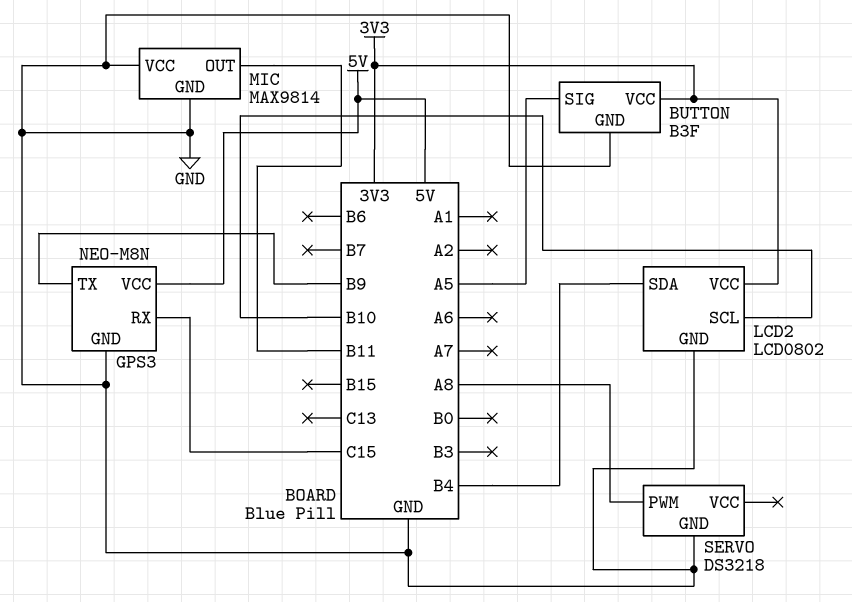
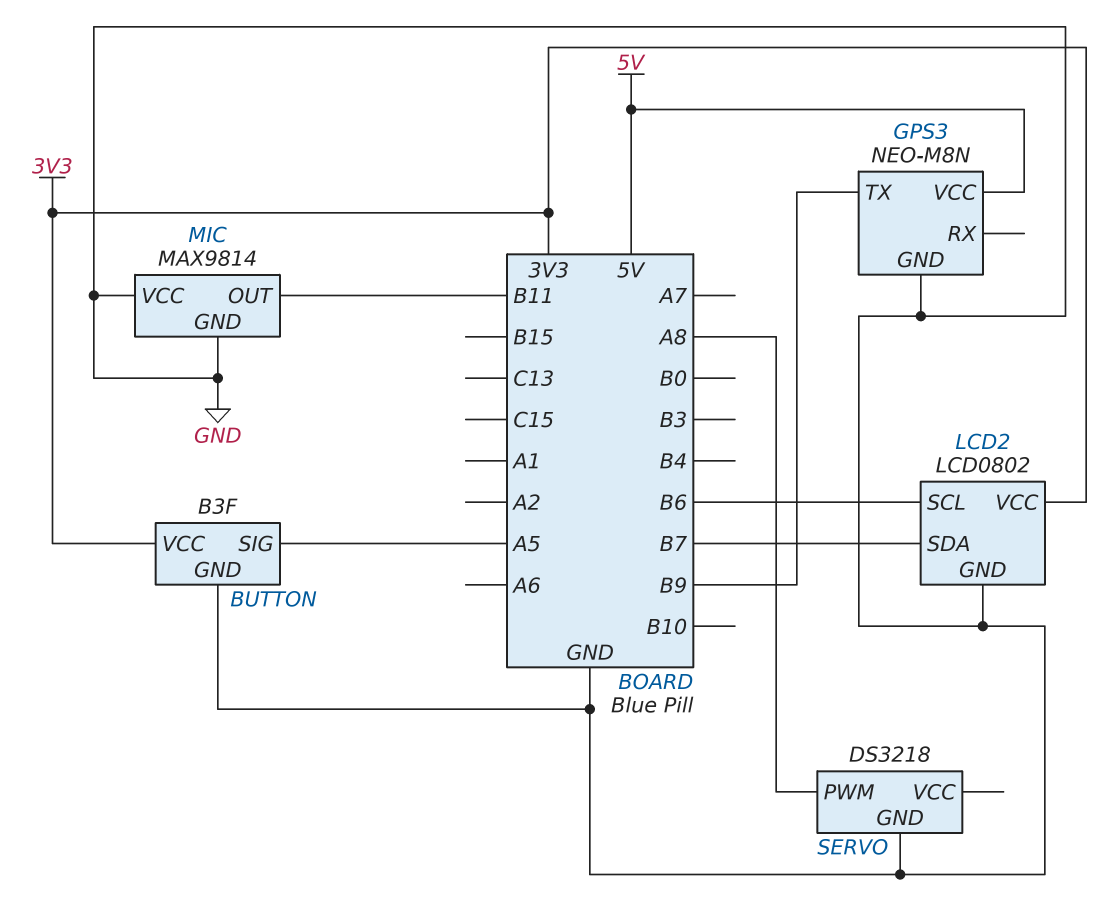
GPS3 pin RX: C15 -> none
LCD2 pin SCL: B10 -> B6
LCD2 pin SDA: B4 -> B7

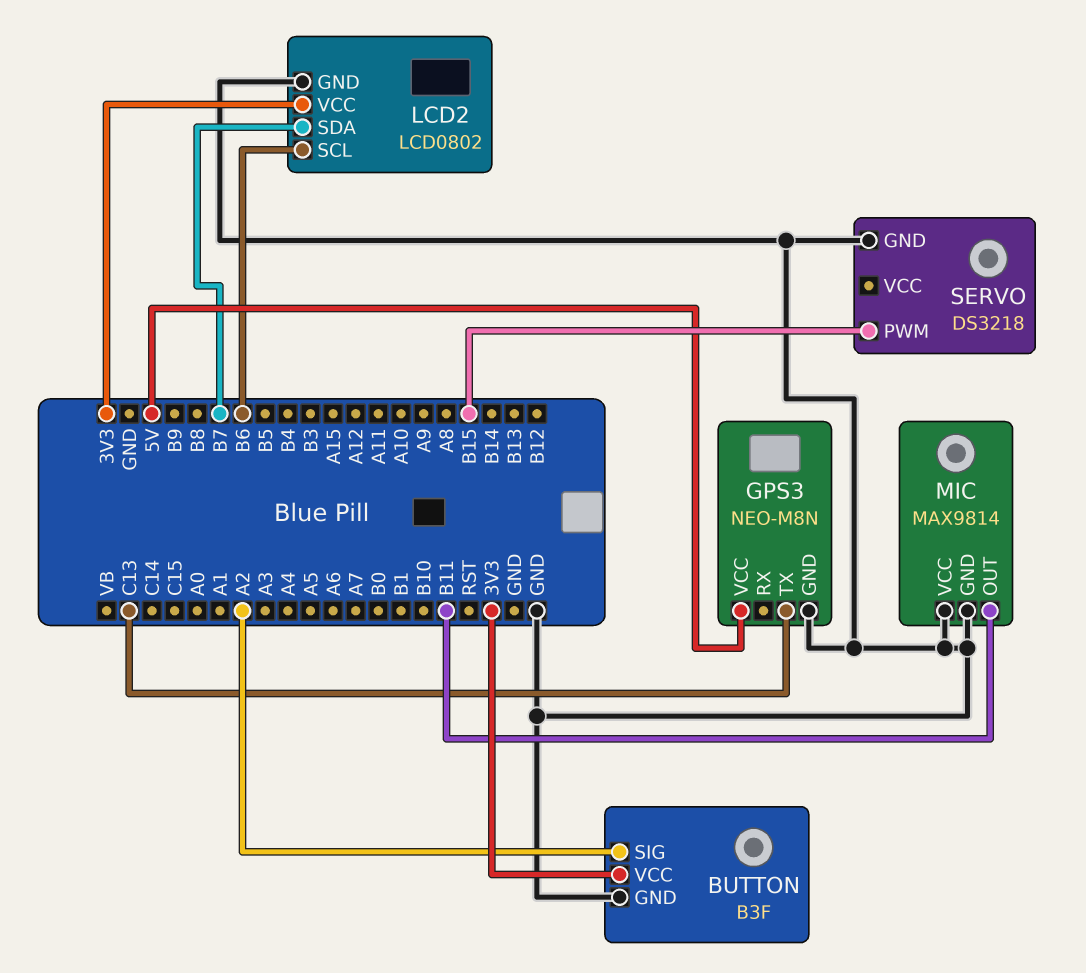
BUTTON pin SIG: A5 -> A2
GPS3 pin TX: B9 -> C13
SERVO pin PWM: A8 -> B15

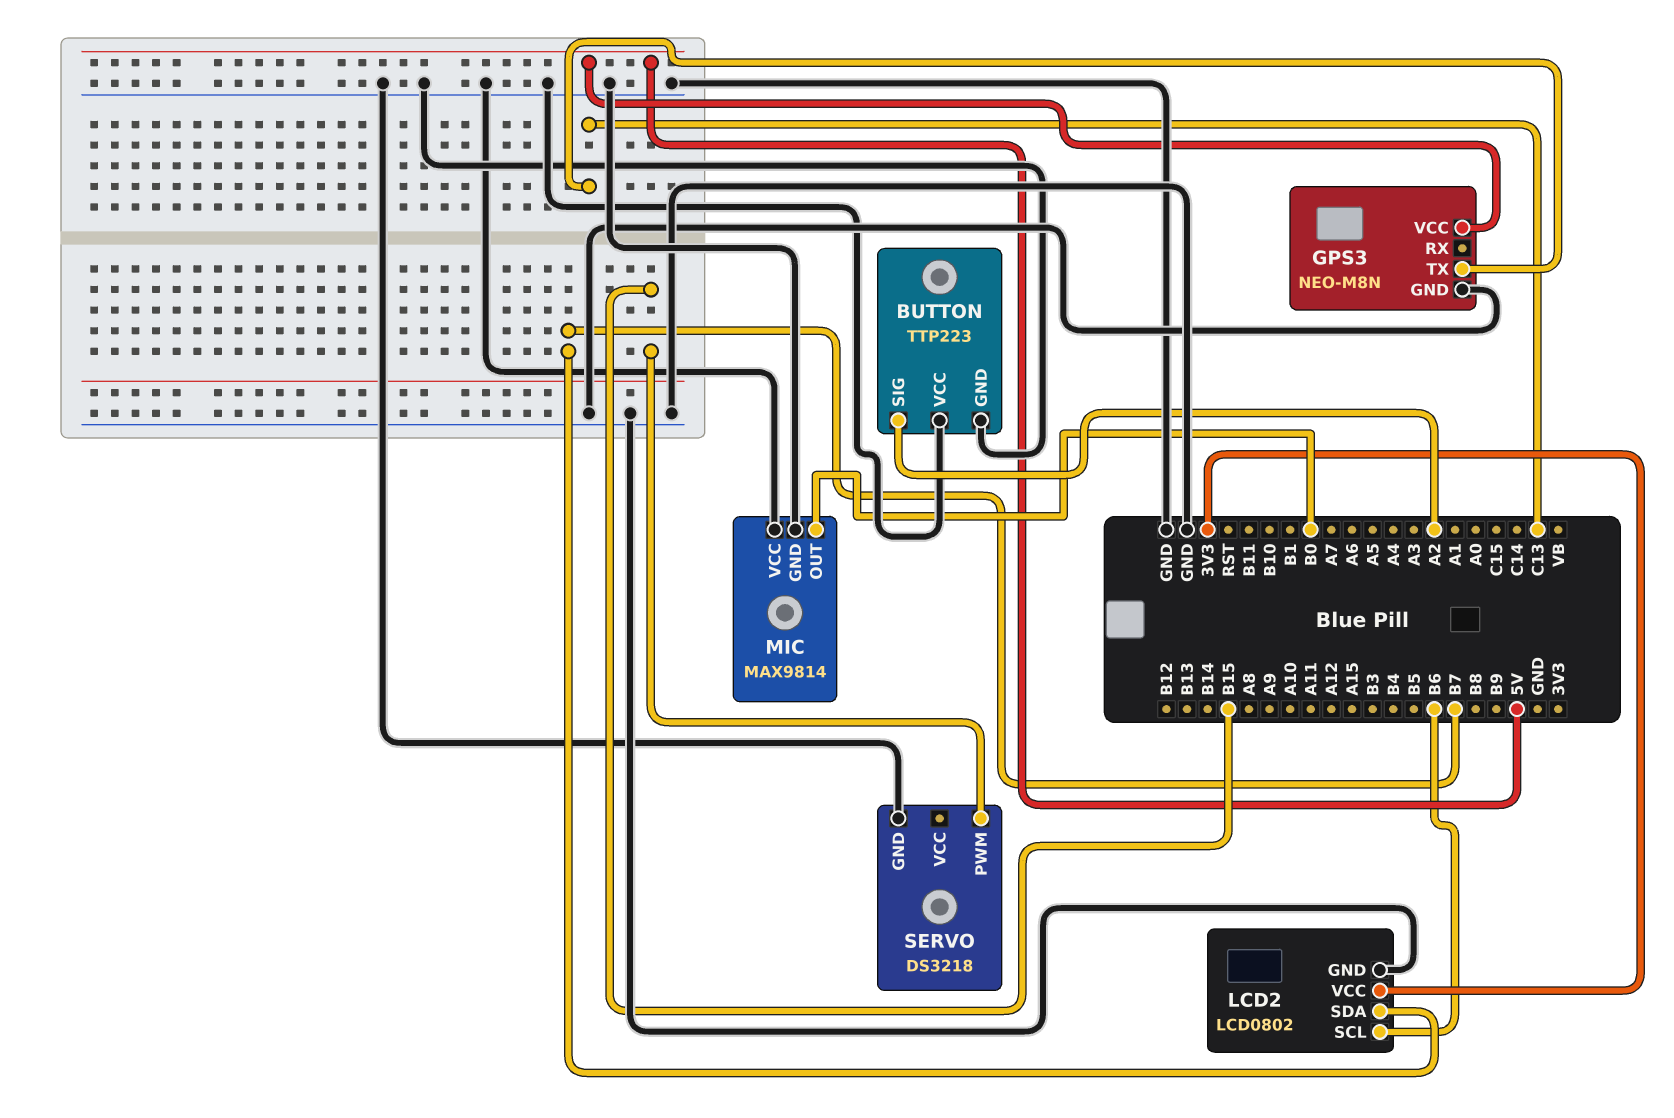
BUTTON: B3F -> TTP223
BUTTON pin VCC: 3V3 -> GND
MIC pin OUT: B11 -> B0

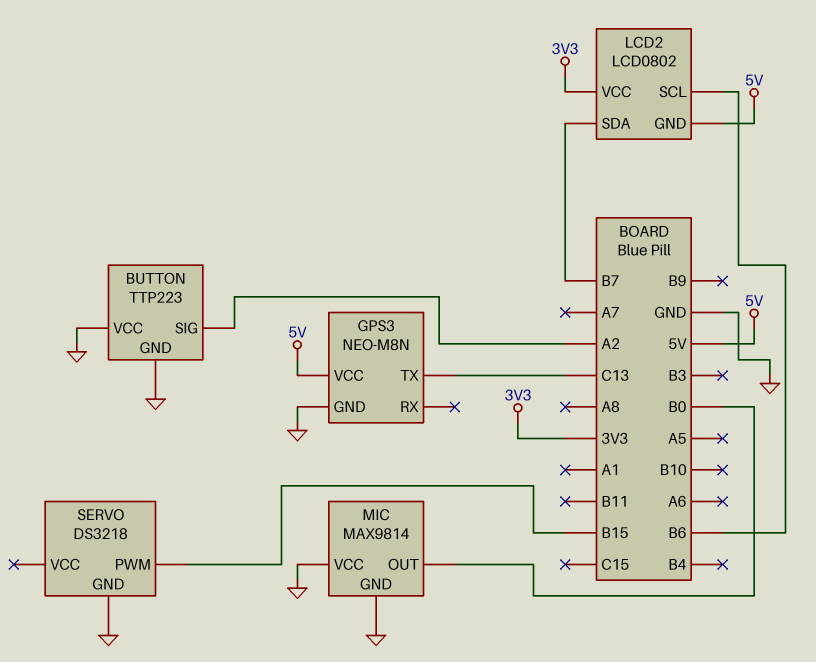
LCD2 pin GND: GND -> 5V

